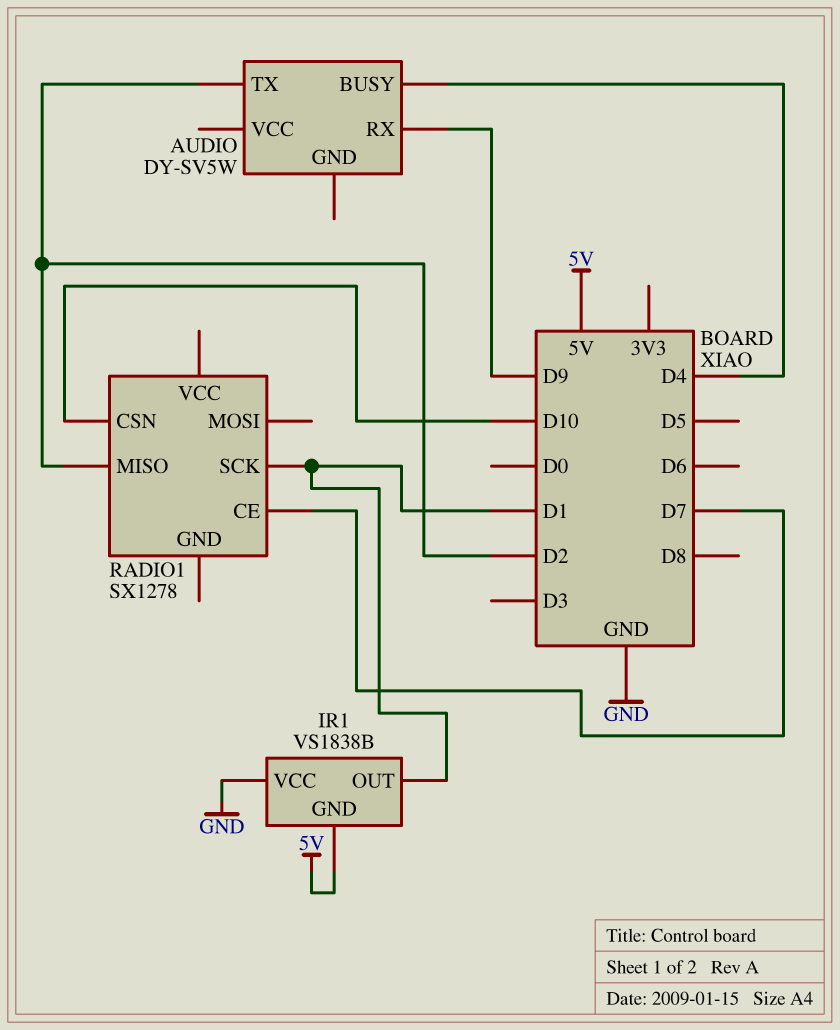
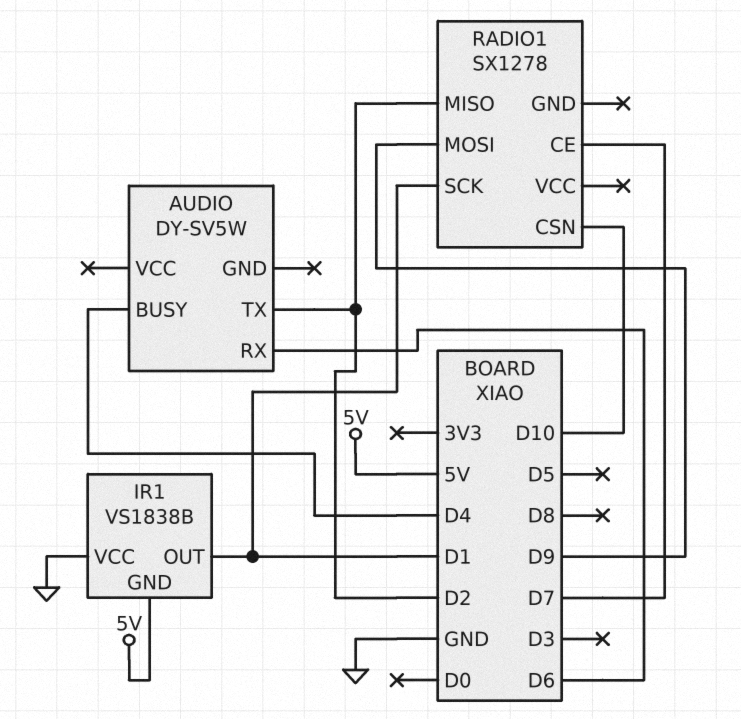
AUDIO pin RX: D9 -> D6
RADIO1 pin MOSI: none -> D9

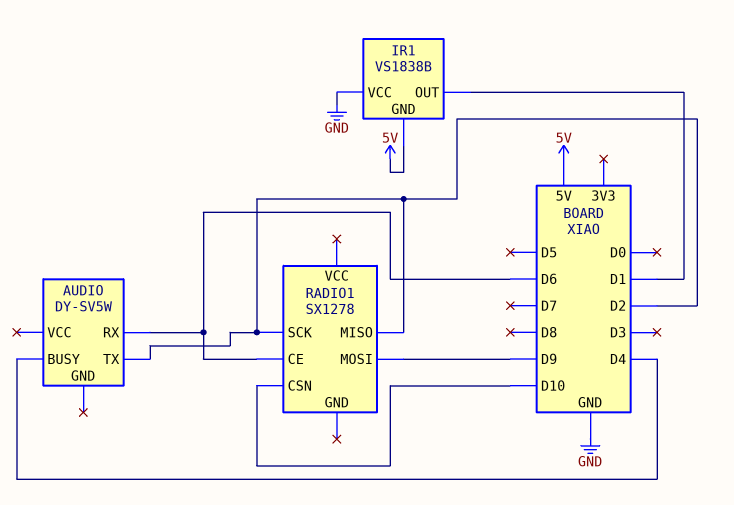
RADIO1 pin CE: D7 -> D6
RADIO1 pin SCK: D1 -> D2

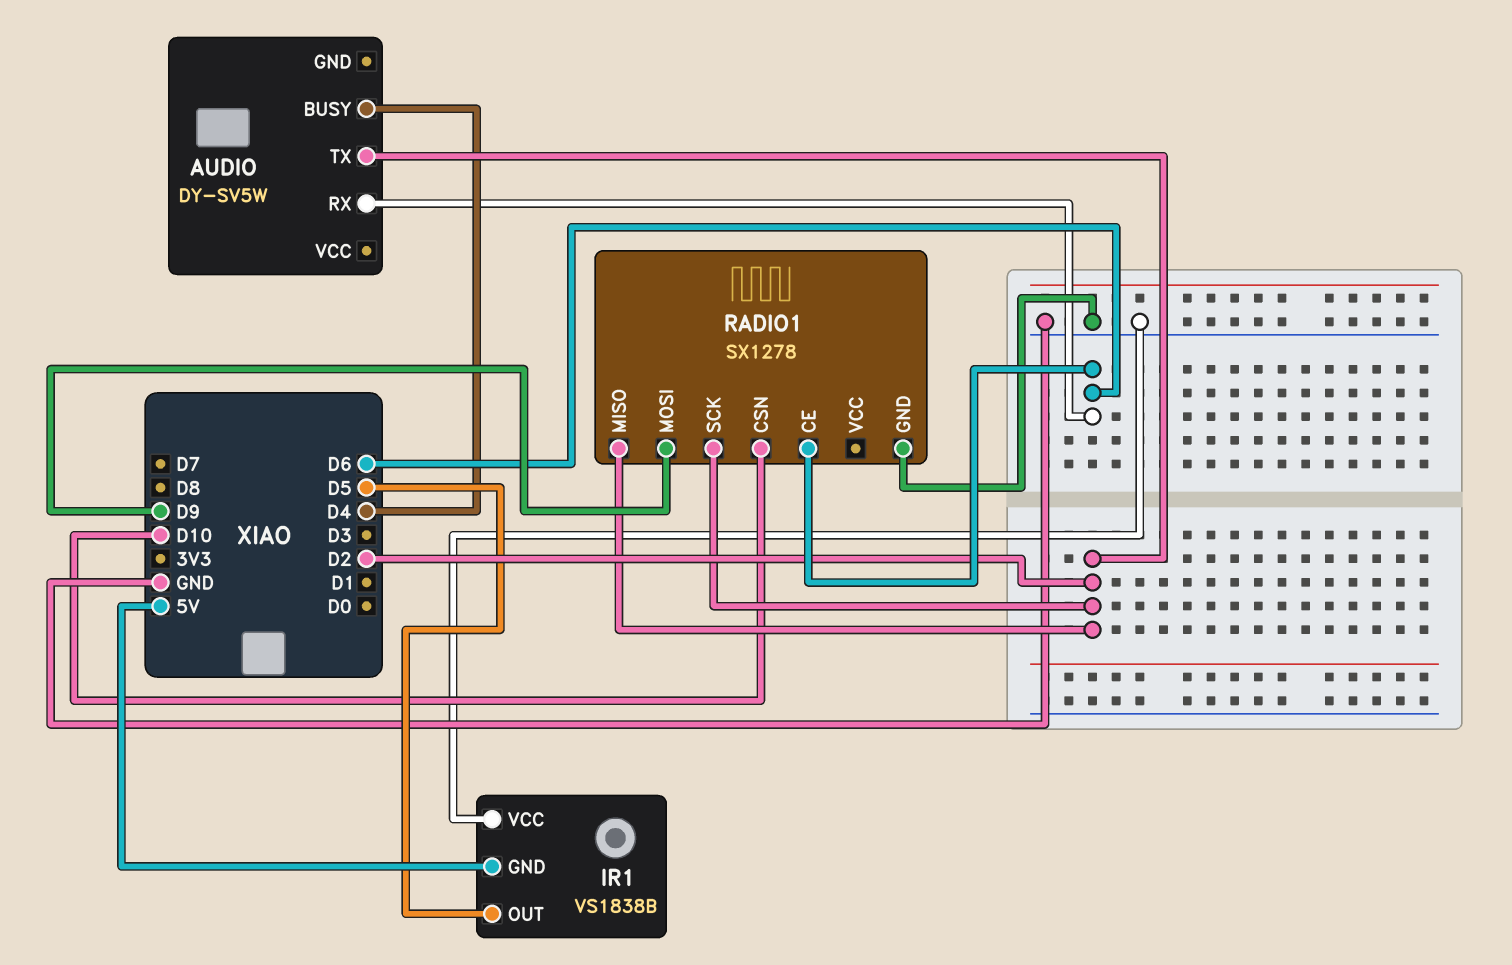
IR1 pin OUT: D1 -> D5
RADIO1 pin GND: none -> GND

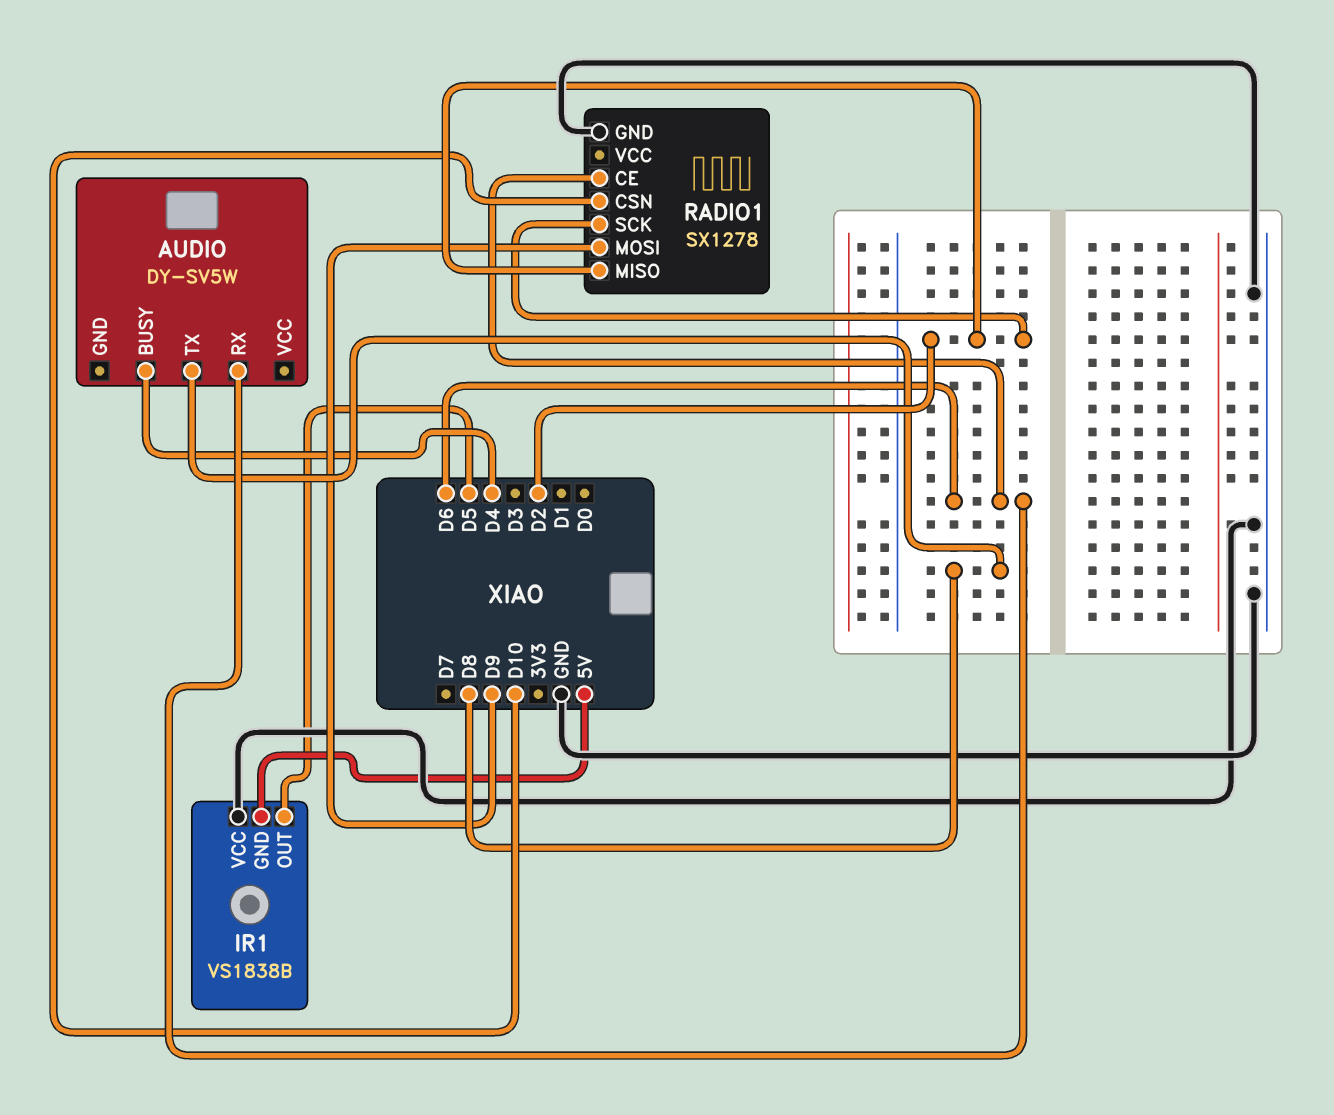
AUDIO pin TX: D2 -> D8

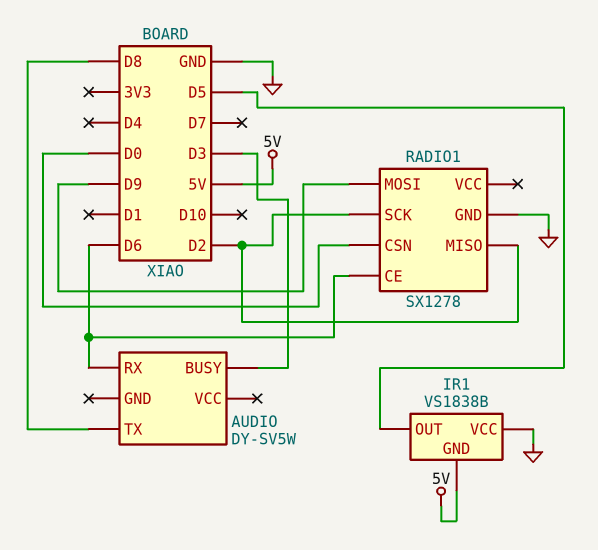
AUDIO pin BUSY: D4 -> D3
RADIO1 pin CSN: D10 -> D0

